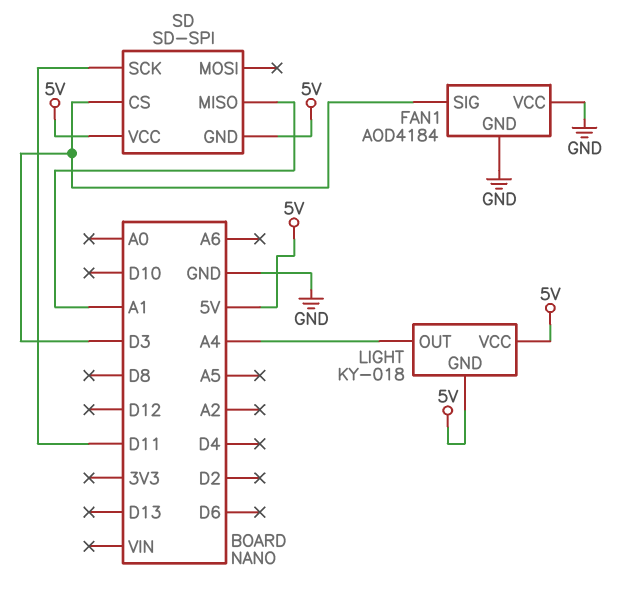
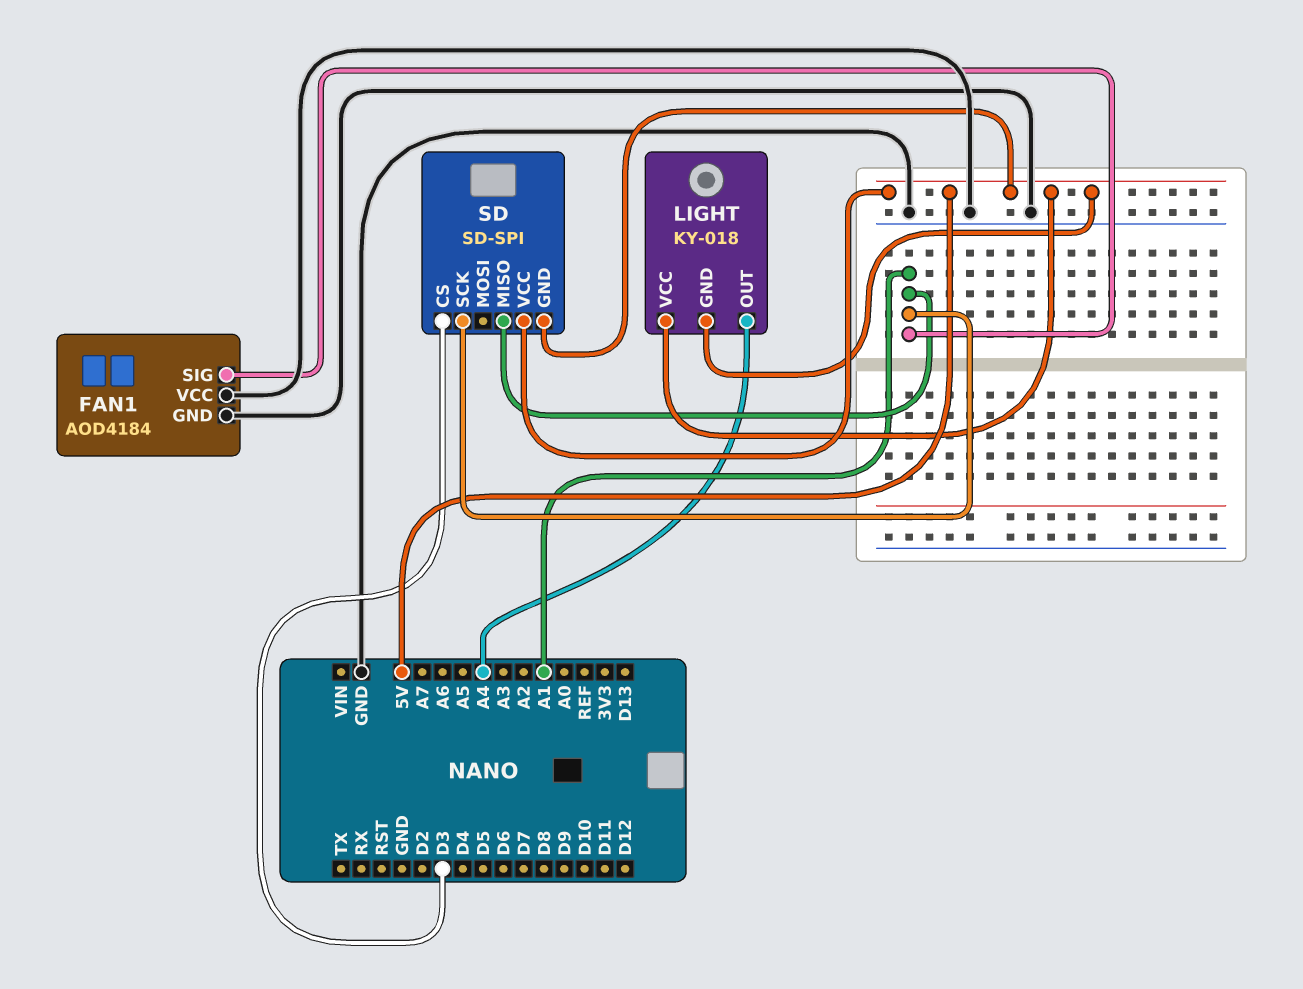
FAN1 pin SIG: D3 -> A1
SD pin SCK: D11 -> A1

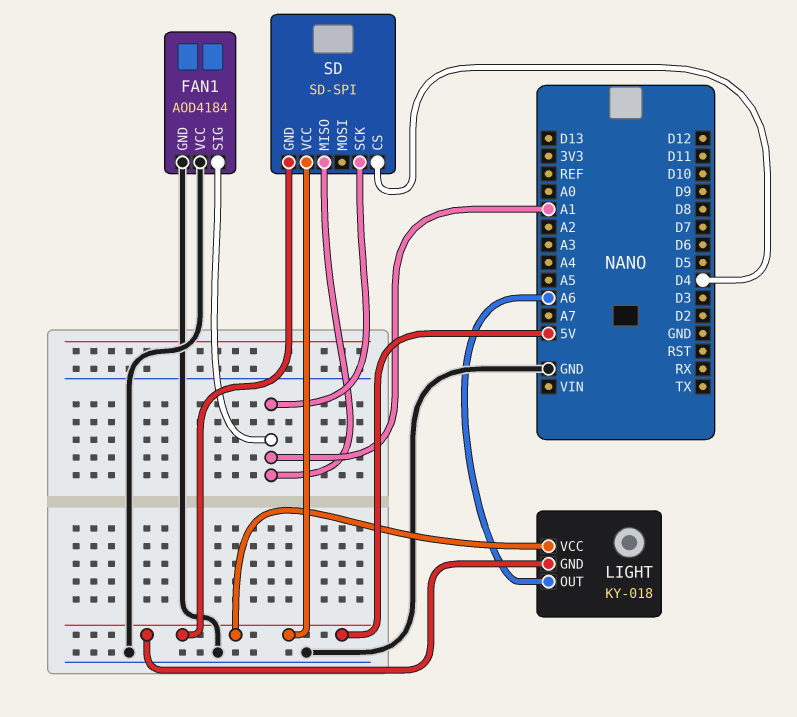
LIGHT pin OUT: A4 -> A6
SD pin CS: D3 -> D4

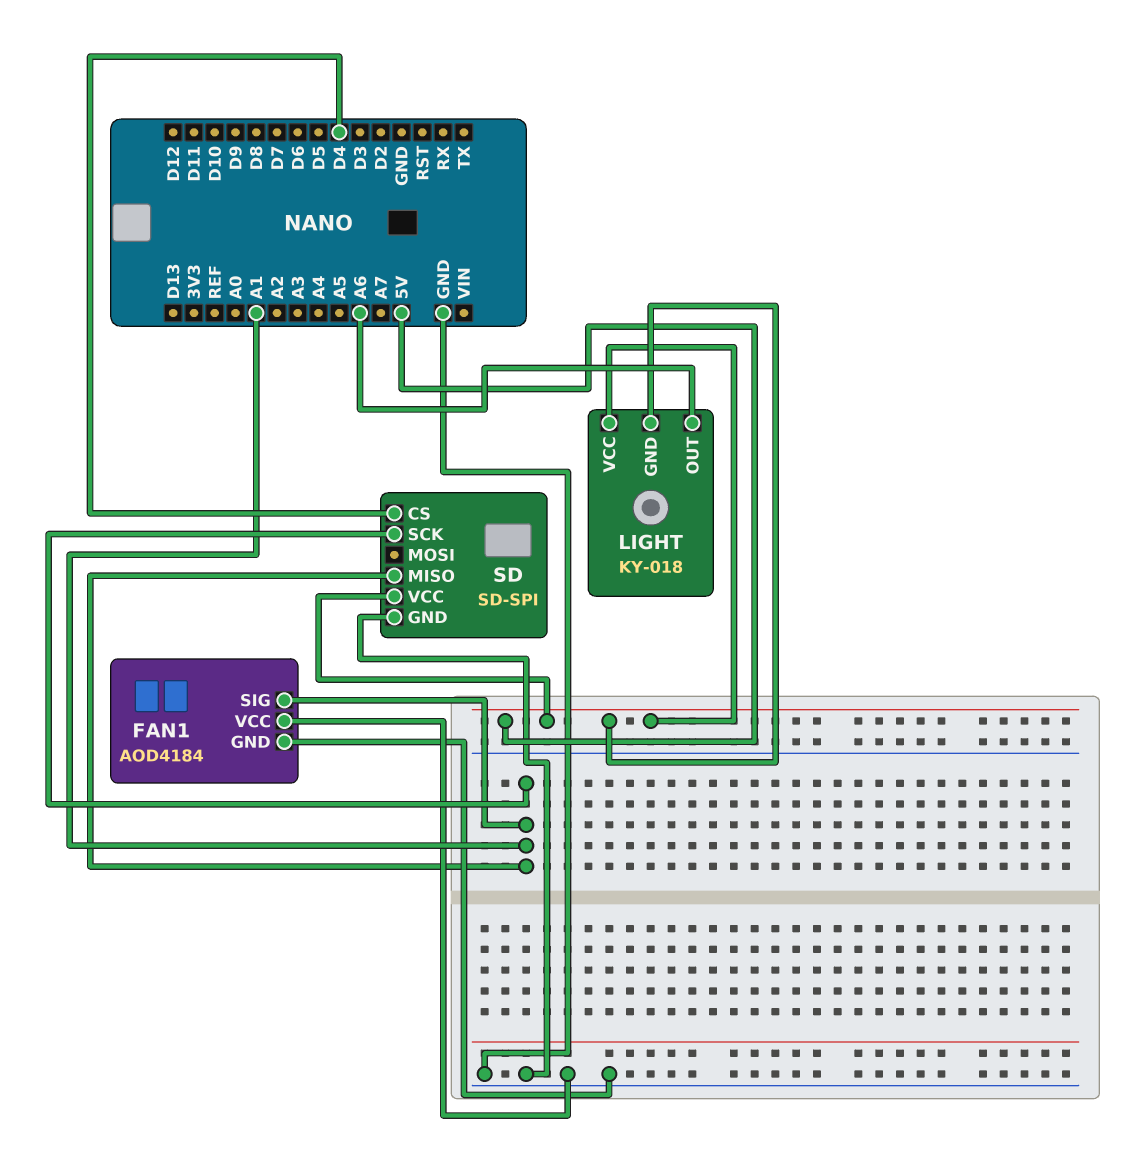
SD pin GND: 5V -> GND

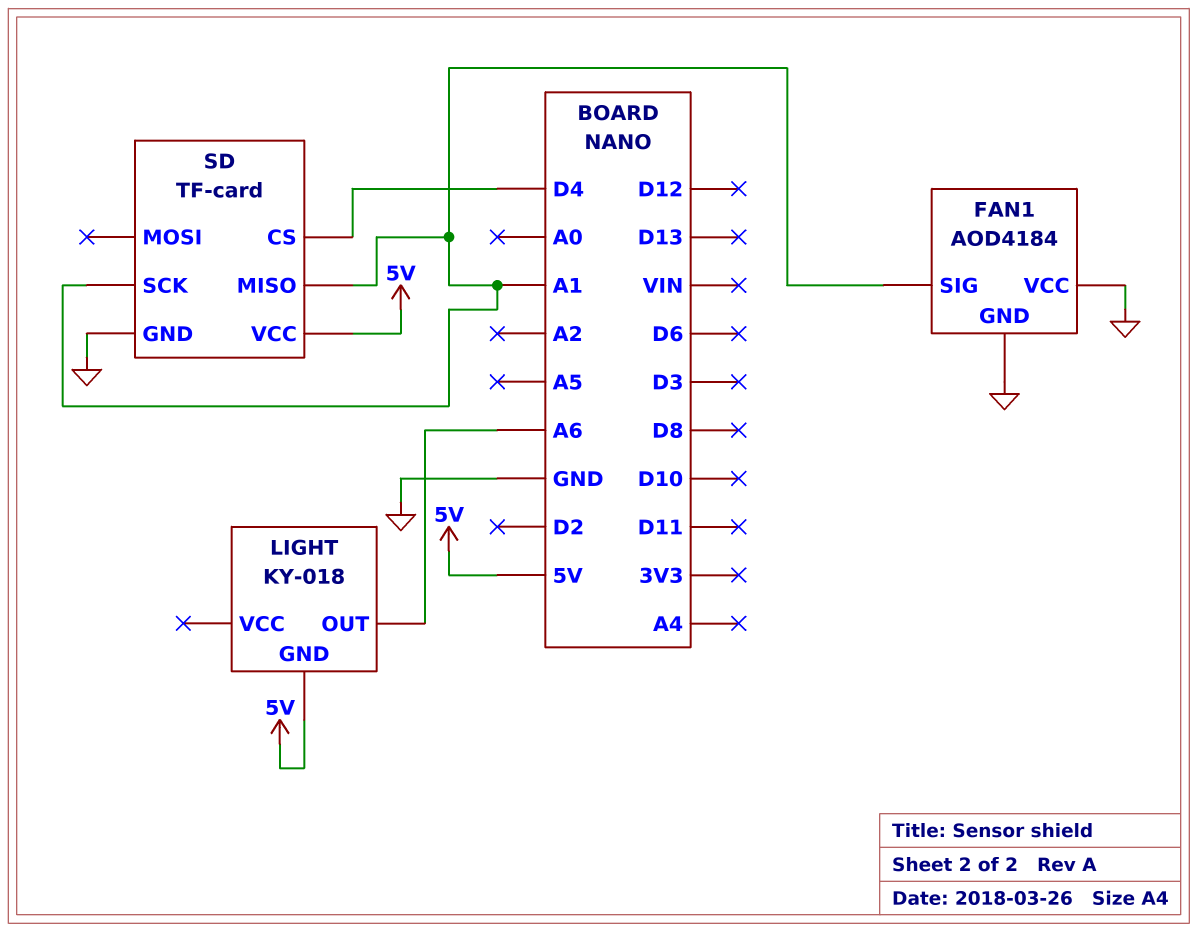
LIGHT pin VCC: 5V -> none
SD: SD-SPI -> TF-card

